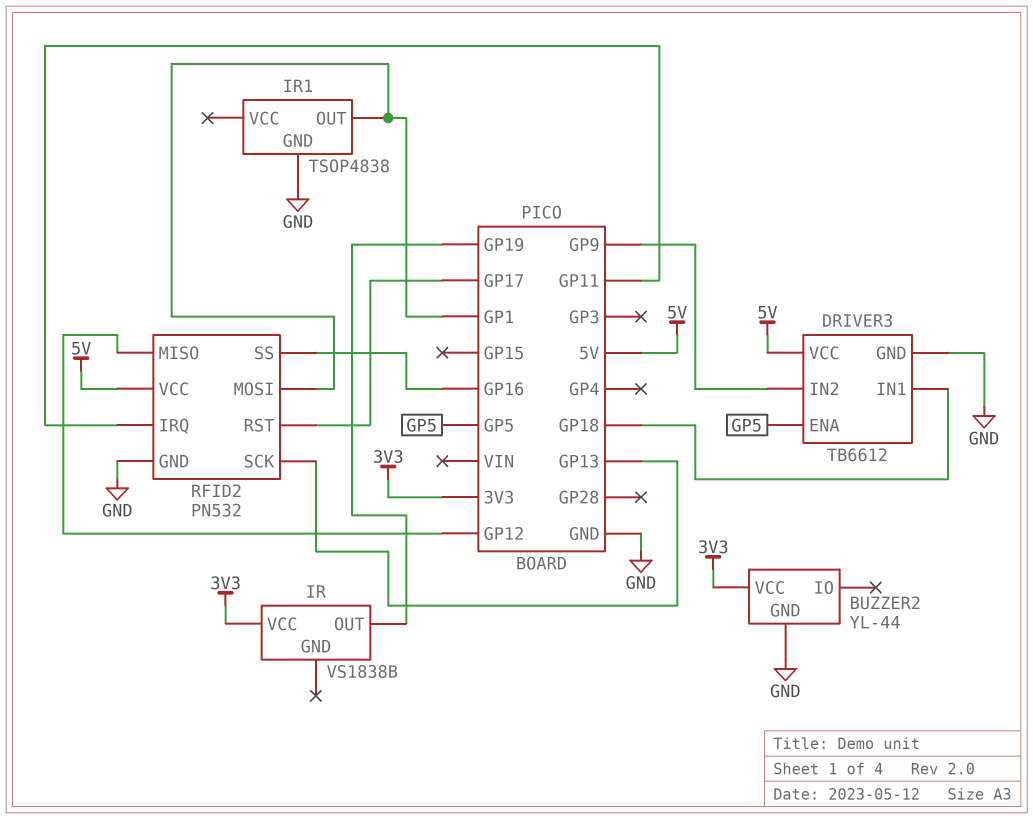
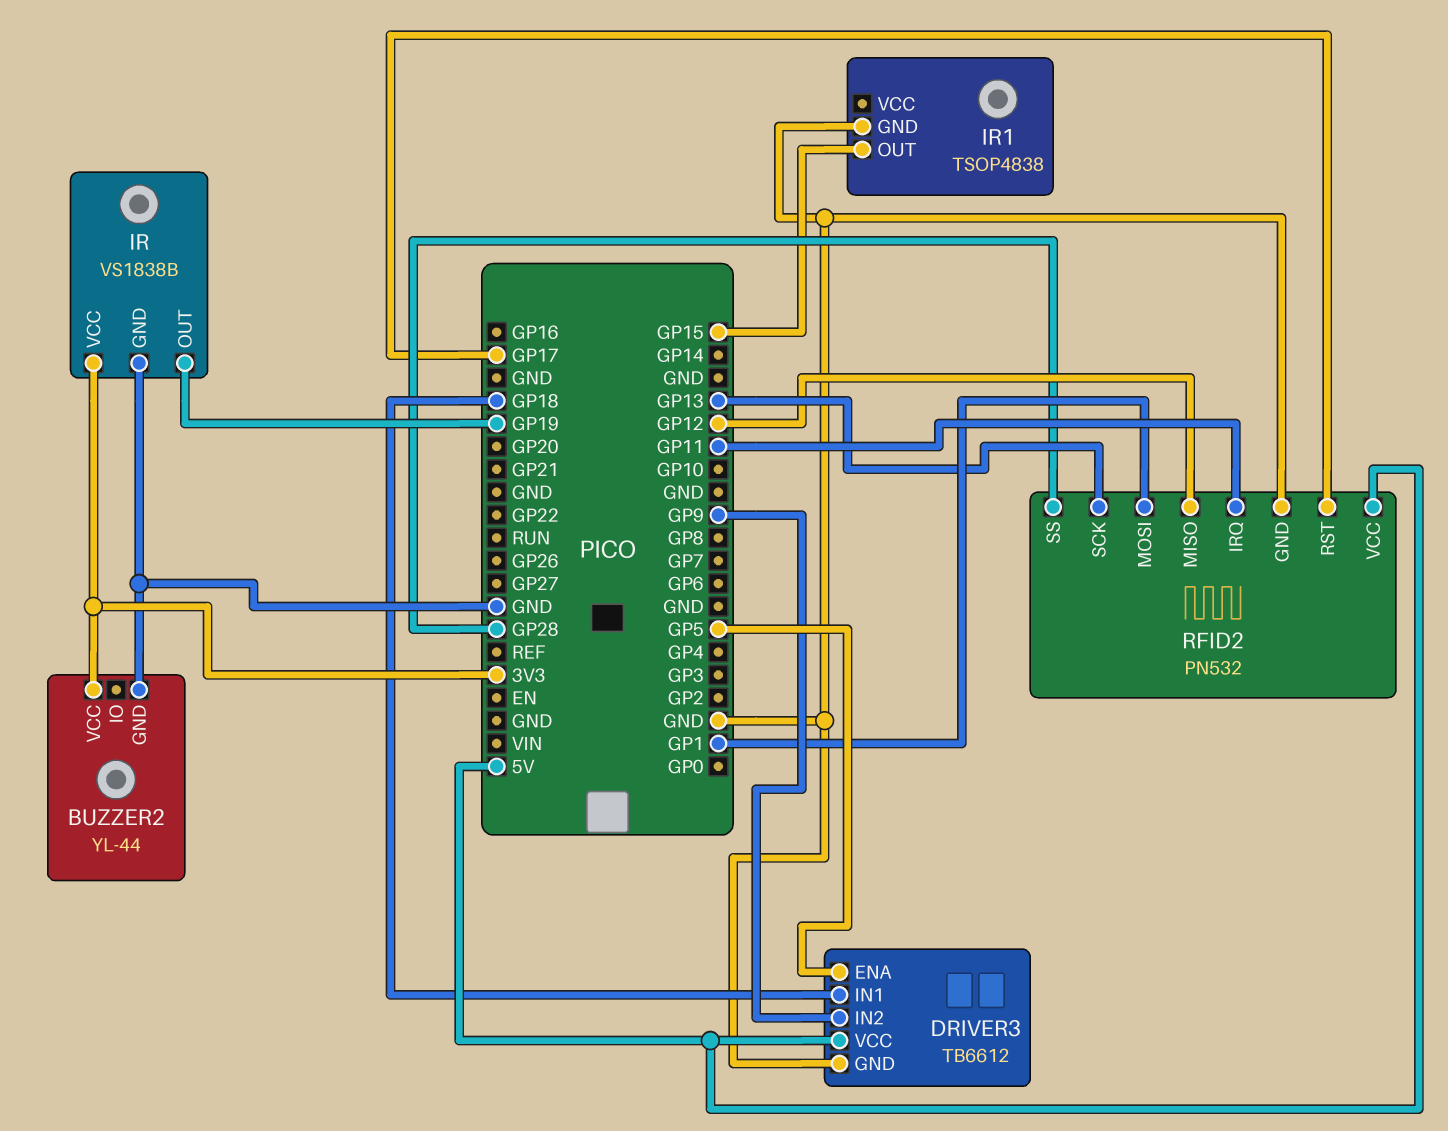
IR pin GND: none -> GND
IR1 pin OUT: GP1 -> GP15
RFID2 pin SS: GP16 -> GP28

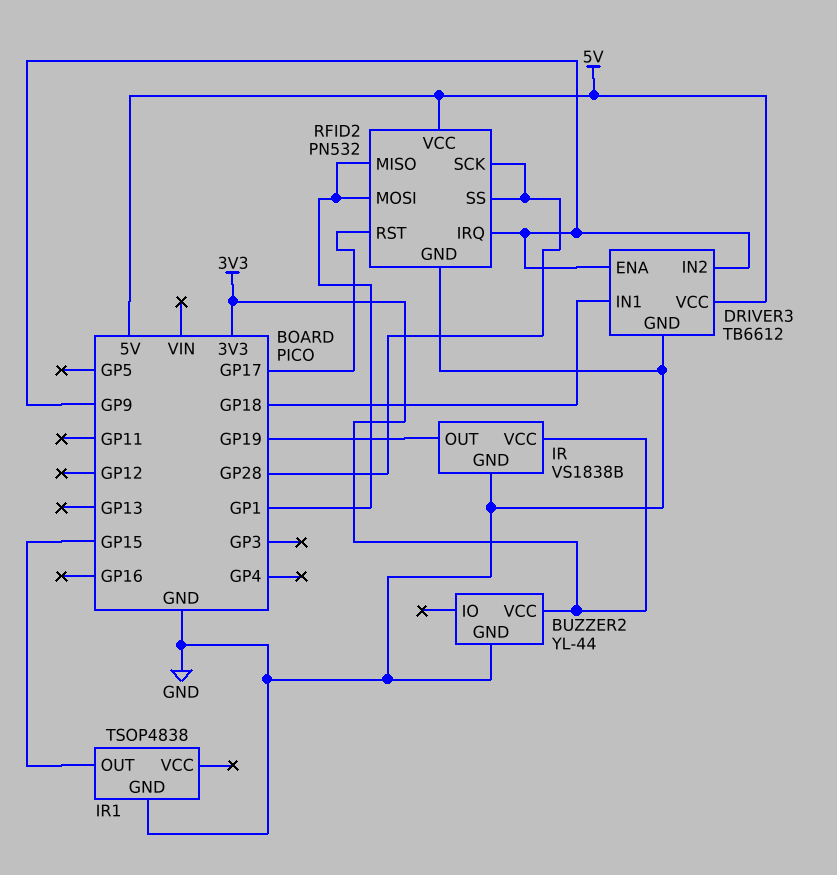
DRIVER3 pin ENA: GP5 -> GP9
RFID2 pin IRQ: GP11 -> GP9
RFID2 pin MISO: GP12 -> GP1
RFID2 pin SCK: GP13 -> GP28

